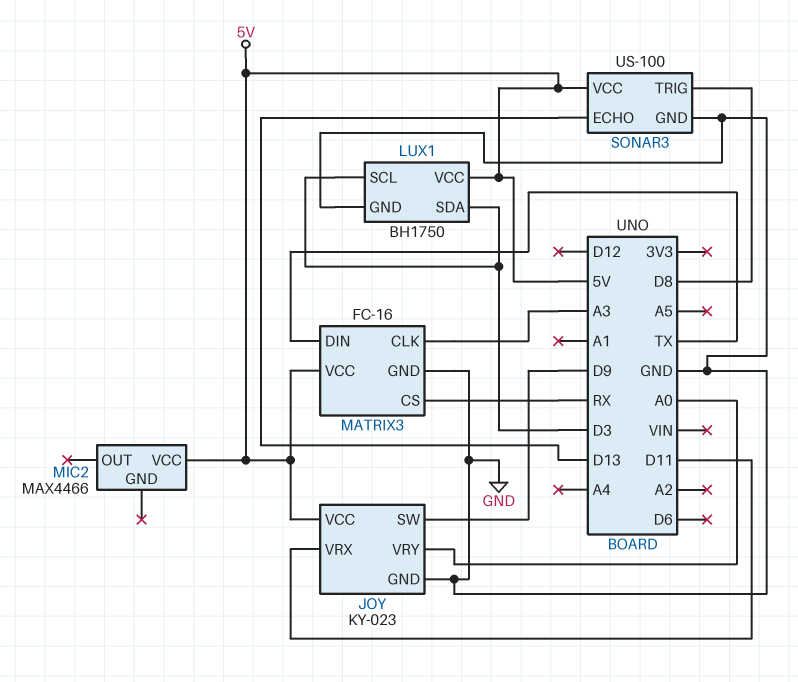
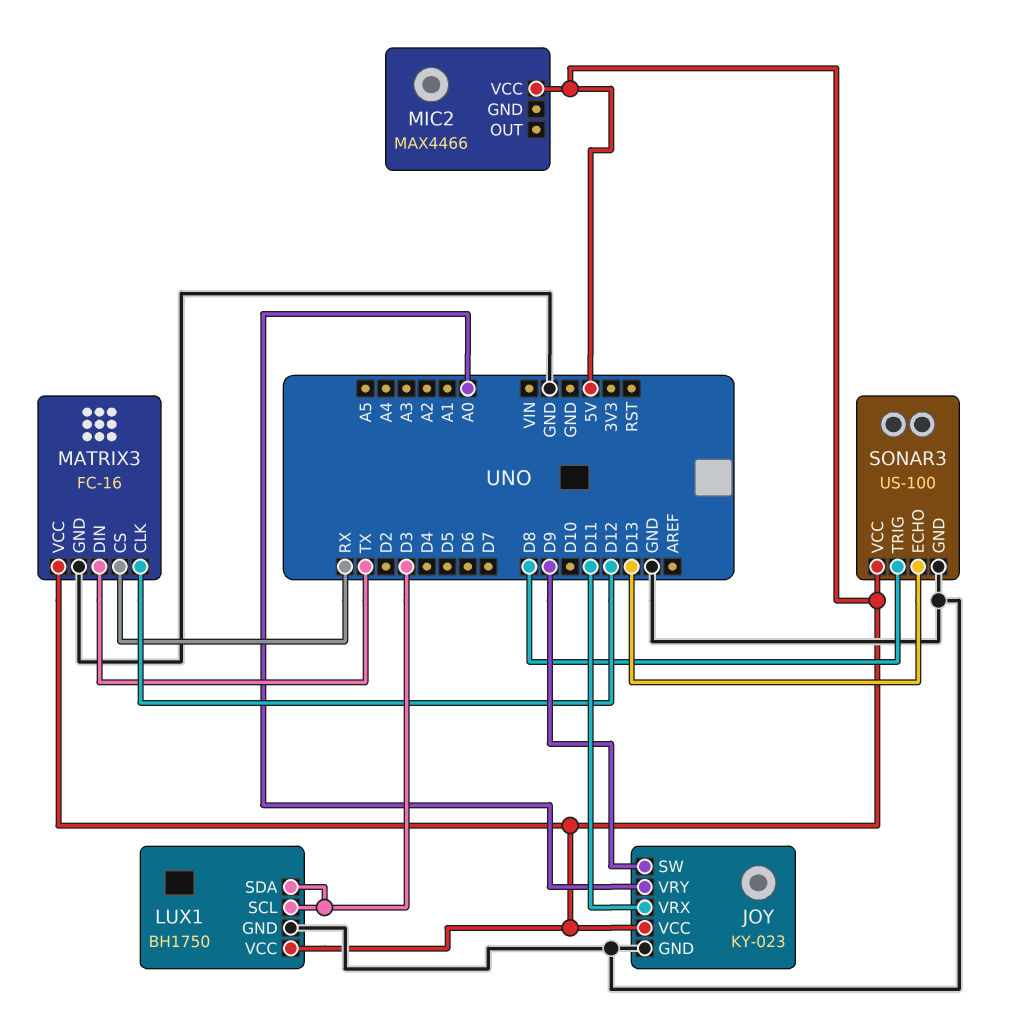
MATRIX3 pin CLK: A3 -> D12

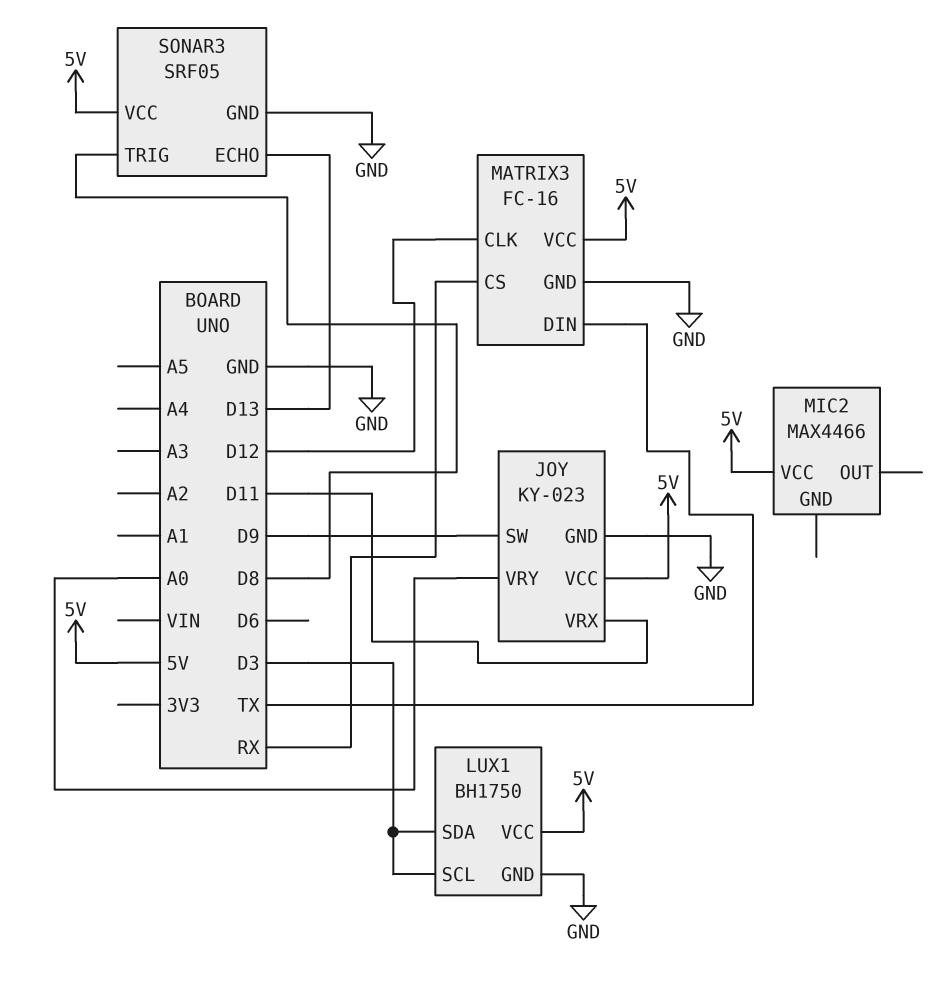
SONAR3: US-100 -> SRF05

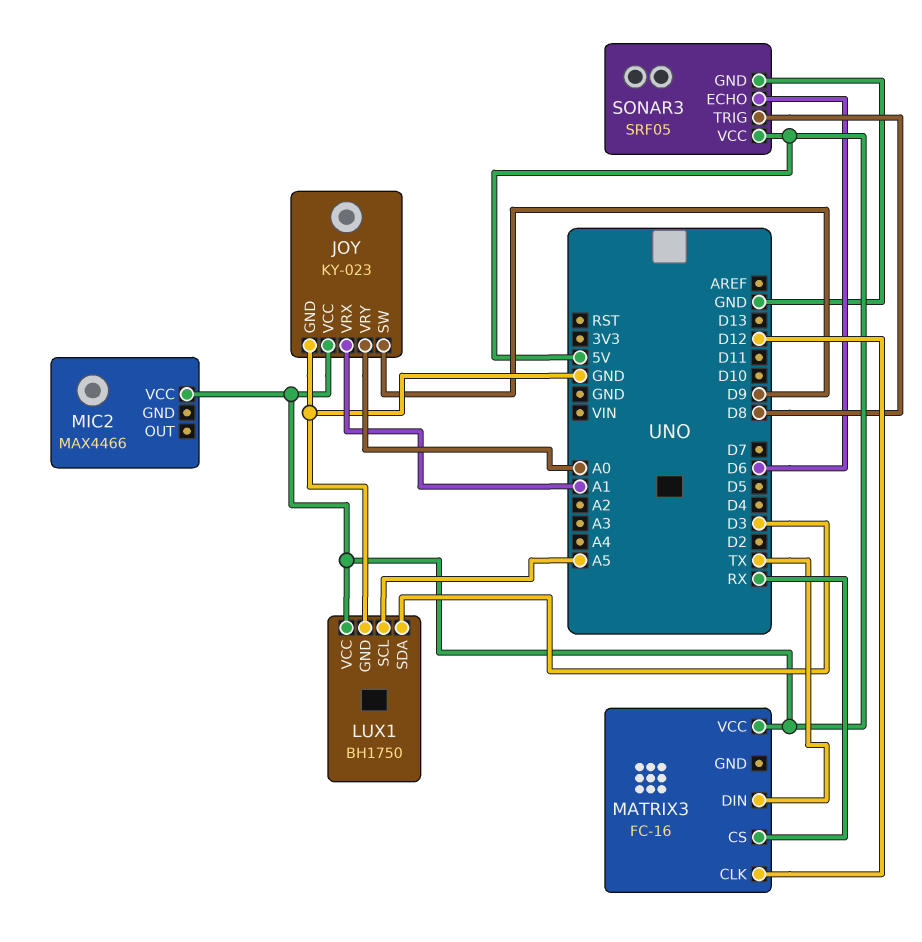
JOY pin VRX: D11 -> A1
LUX1 pin SCL: D3 -> A5
MATRIX3 pin GND: GND -> none
SONAR3 pin ECHO: D13 -> D6

